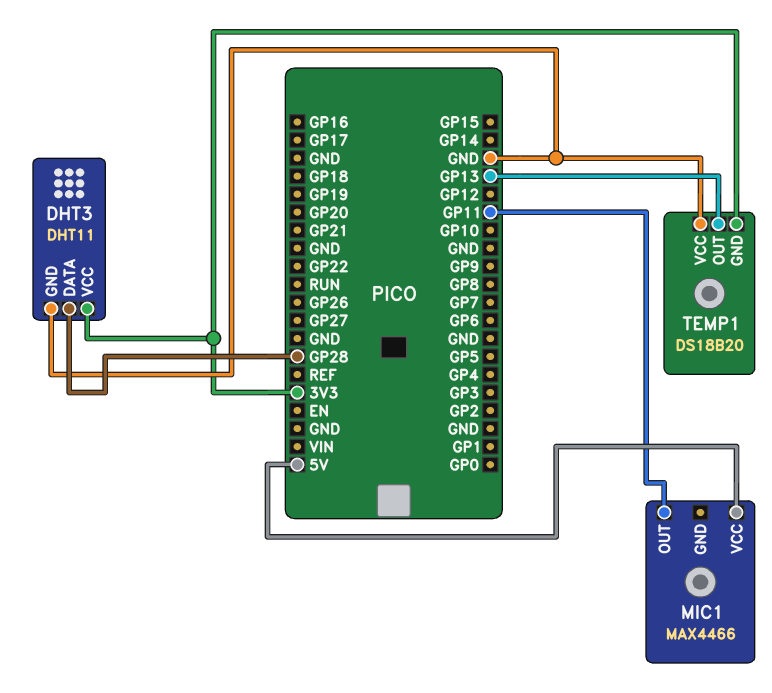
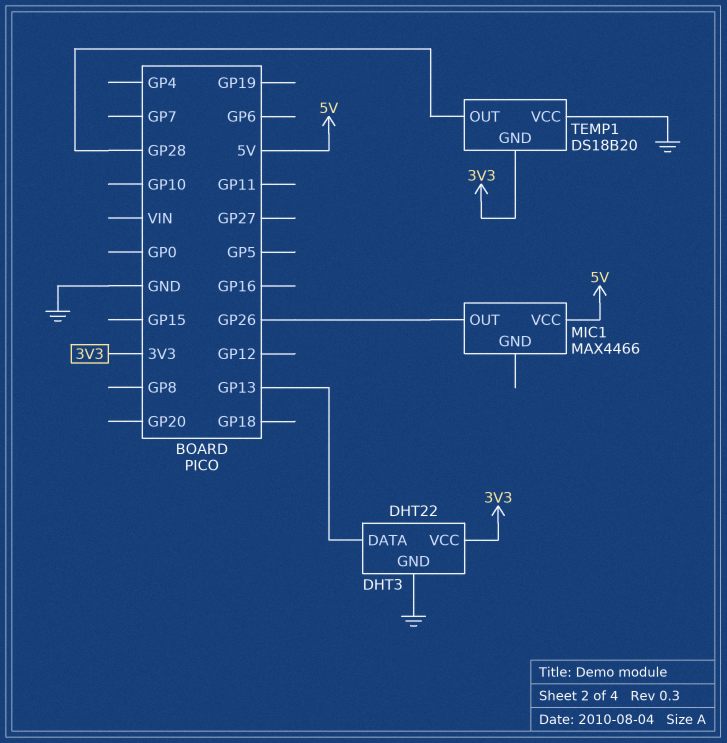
DHT3: DHT11 -> DHT22
DHT3 pin DATA: GP28 -> GP13
MIC1 pin OUT: GP11 -> GP26
TEMP1 pin OUT: GP13 -> GP28

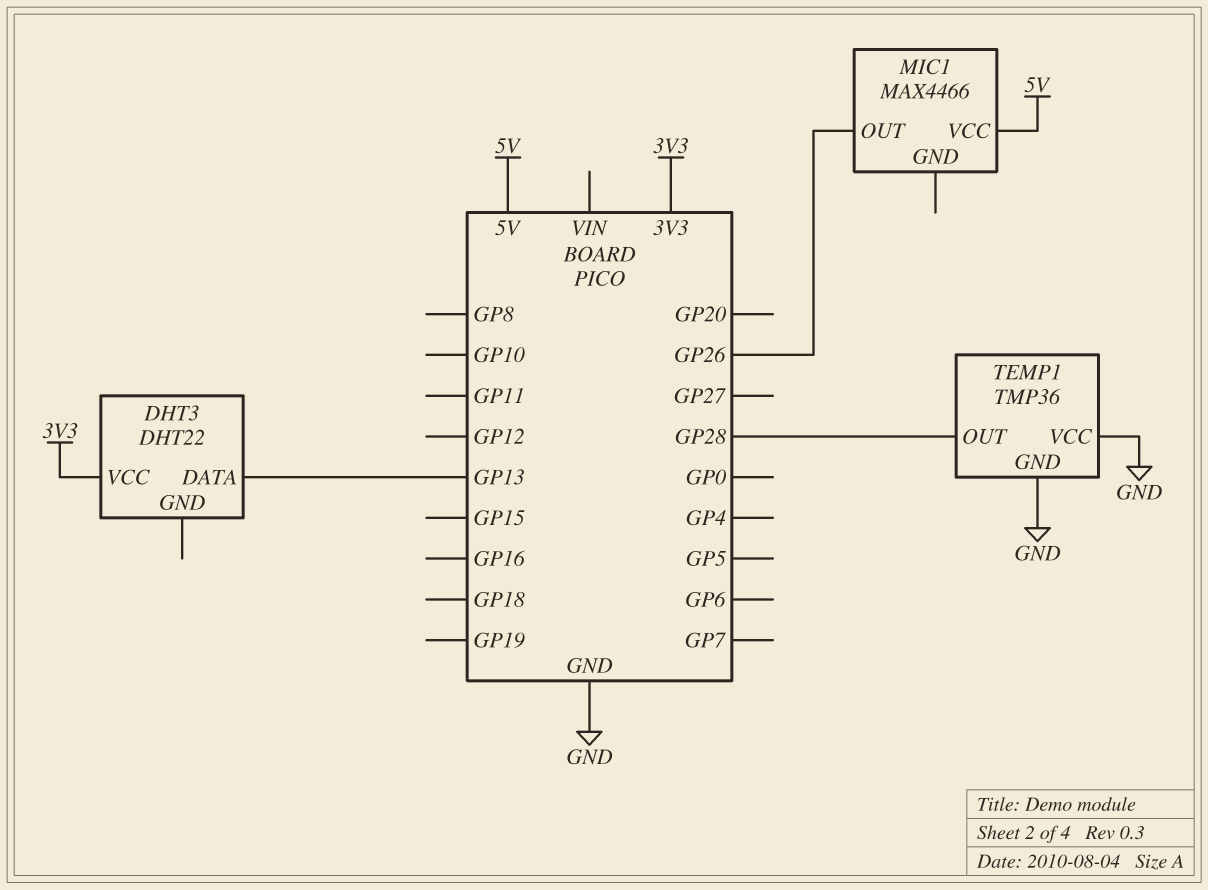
DHT3 pin GND: GND -> none
TEMP1: DS18B20 -> TMP36
TEMP1 pin GND: 3V3 -> GND

